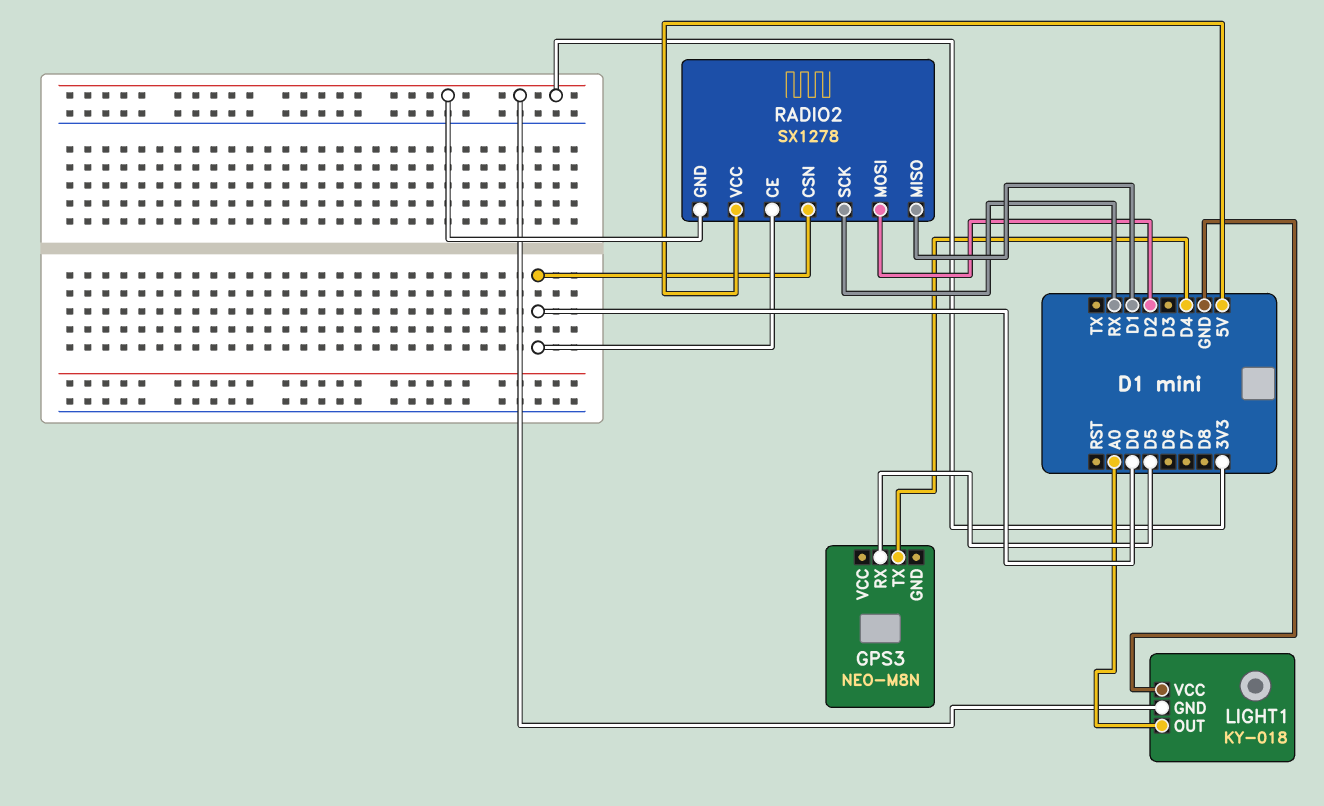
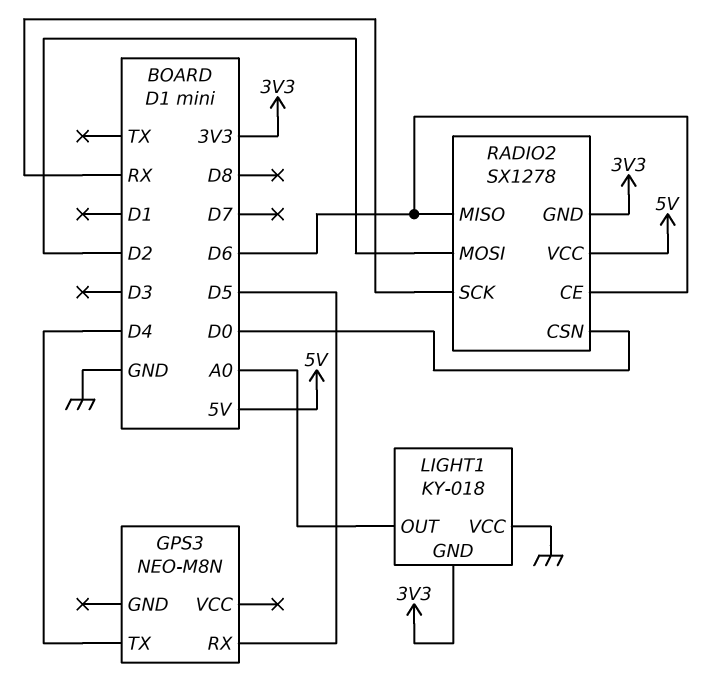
RADIO2 pin CE: D0 -> D6
RADIO2 pin MISO: D1 -> D6

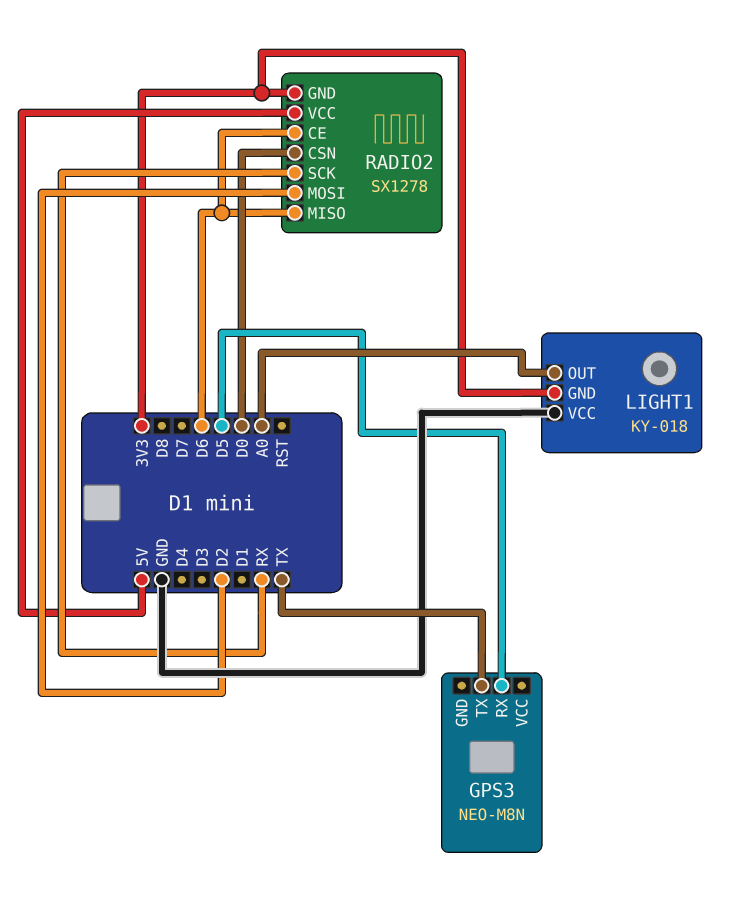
GPS3 pin TX: D4 -> TX

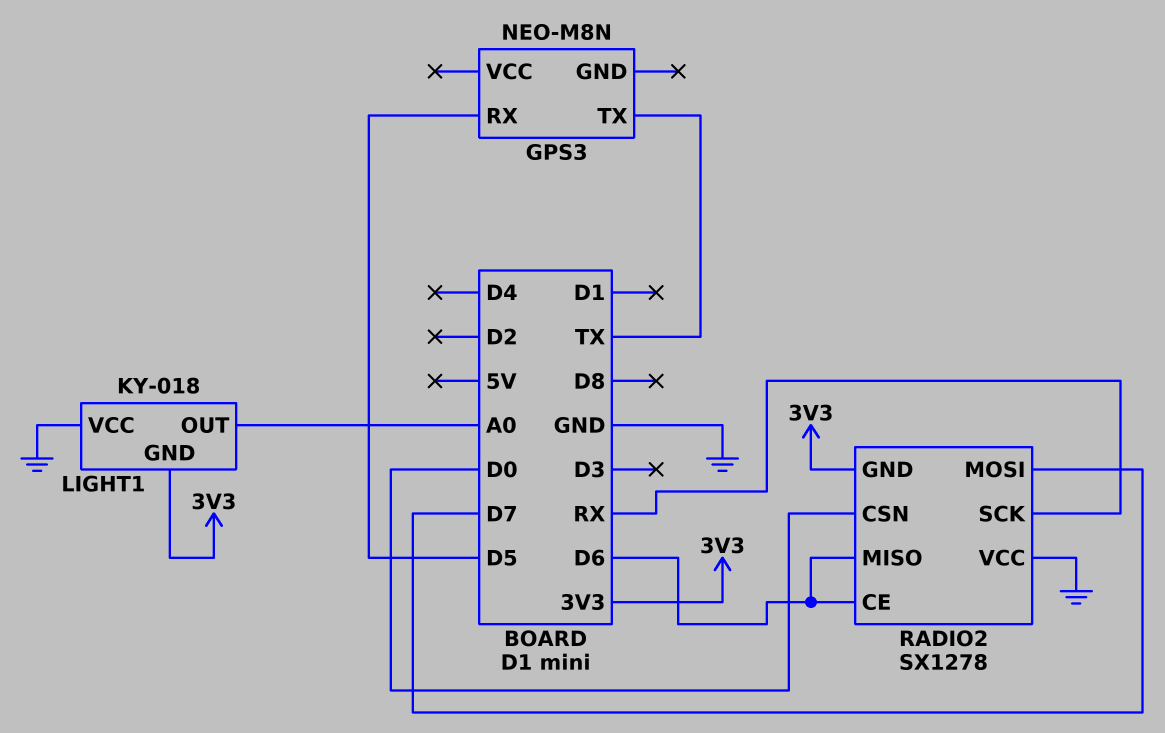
RADIO2 pin MOSI: D2 -> D7
RADIO2 pin VCC: 5V -> GND

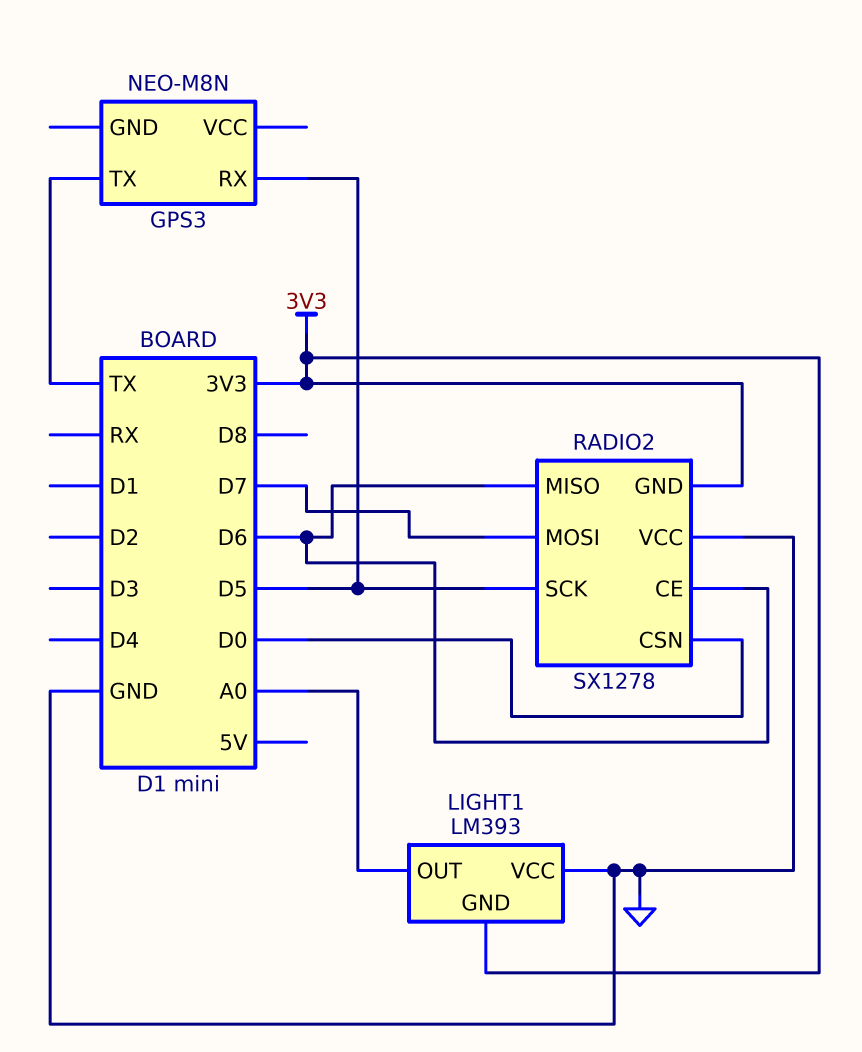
LIGHT1: KY-018 -> LM393
RADIO2 pin SCK: RX -> D5

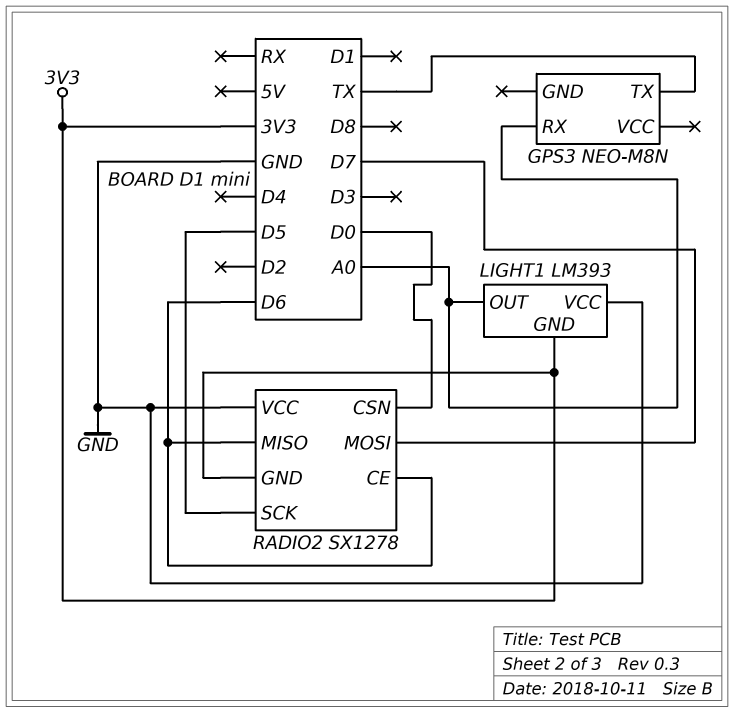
GPS3 pin RX: D5 -> A0

